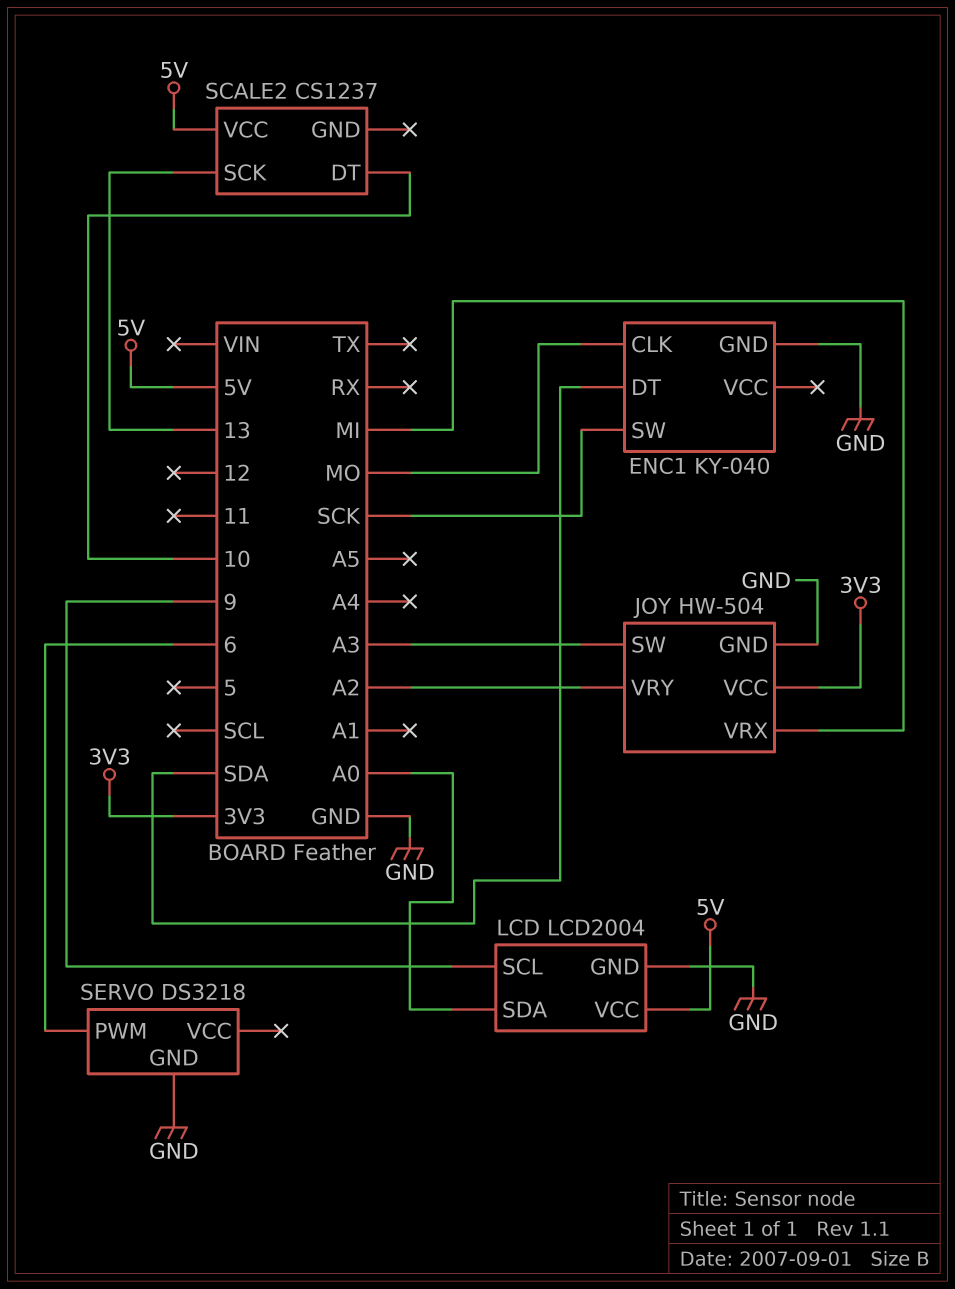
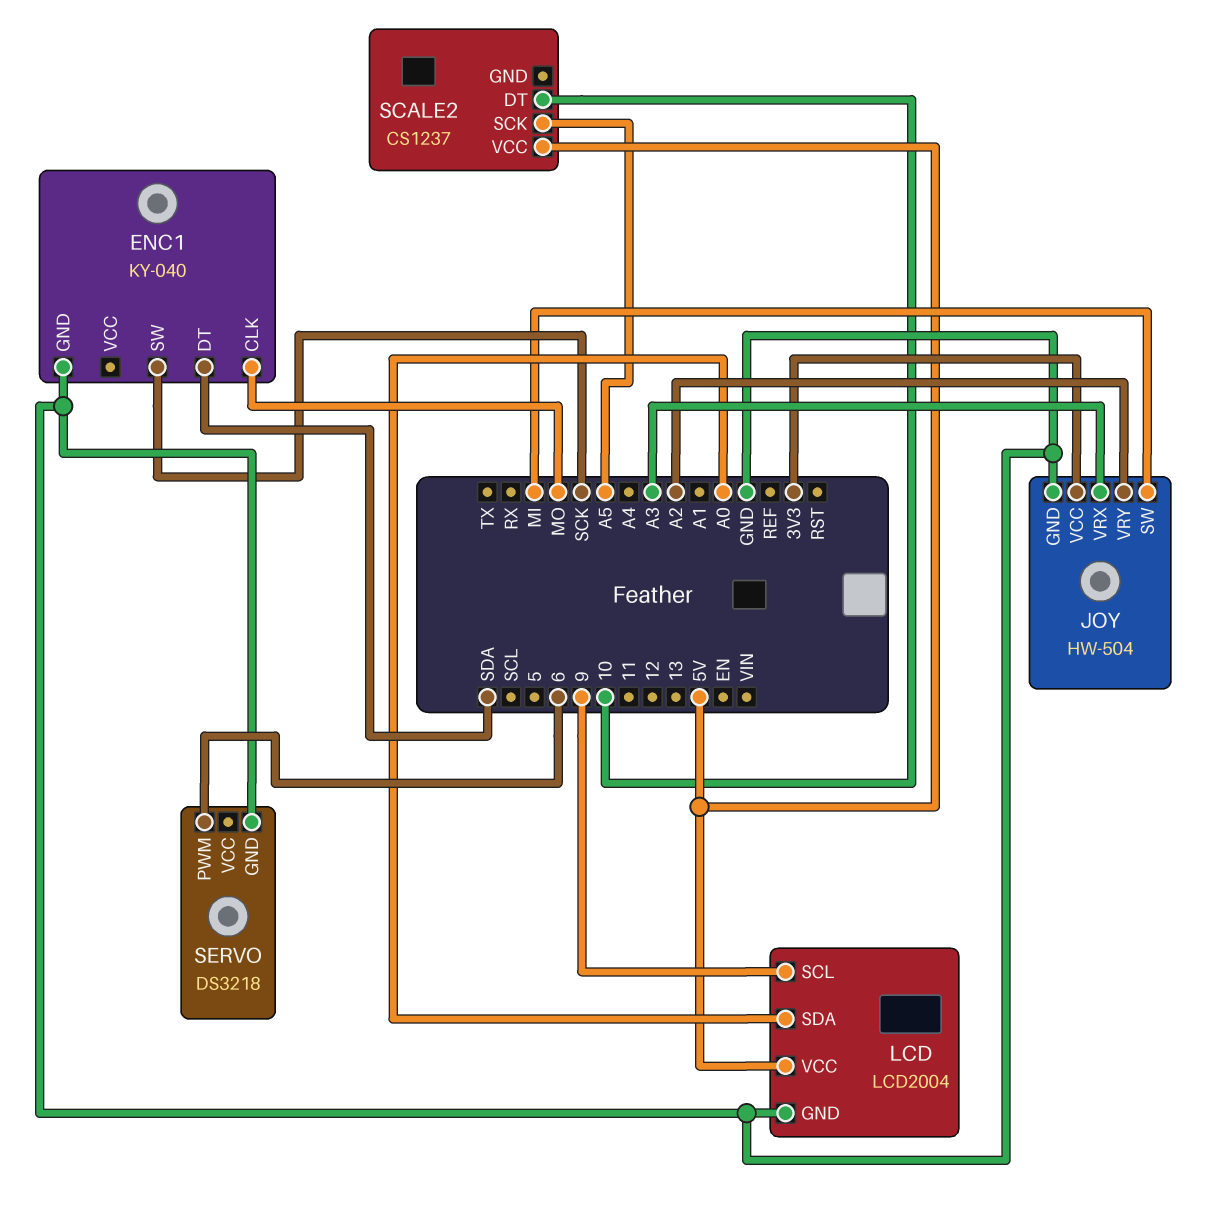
JOY pin SW: A3 -> MI
JOY pin VRX: MI -> A3
SCALE2 pin SCK: 13 -> A5

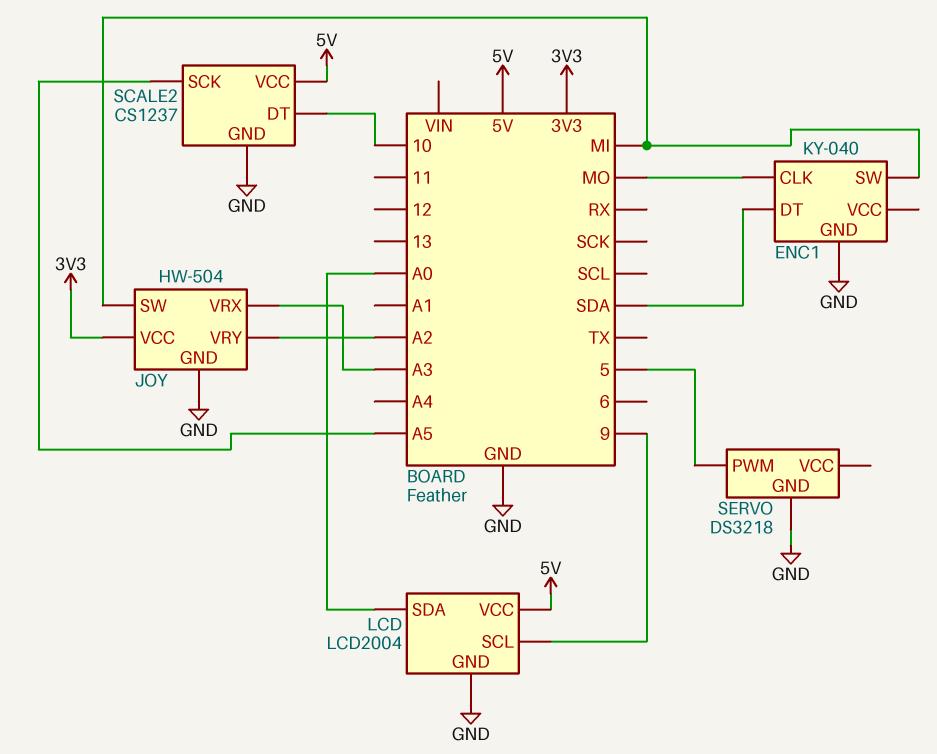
ENC1 pin SW: SCK -> MI
SCALE2 pin GND: none -> GND
SERVO pin PWM: 6 -> 5

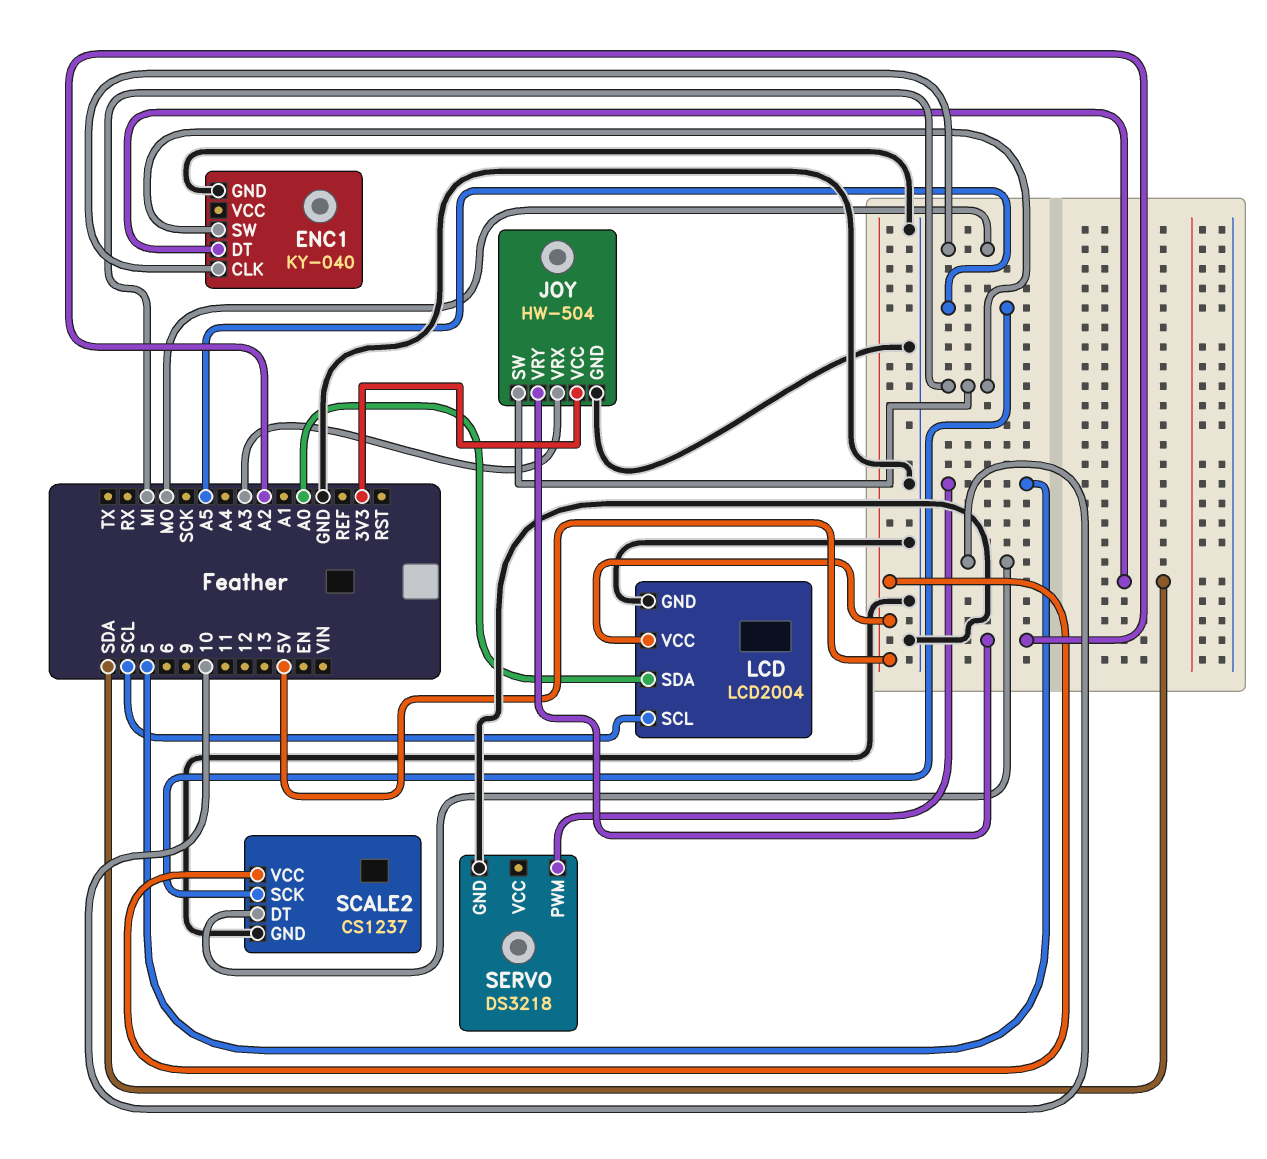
LCD pin SCL: 9 -> SCL

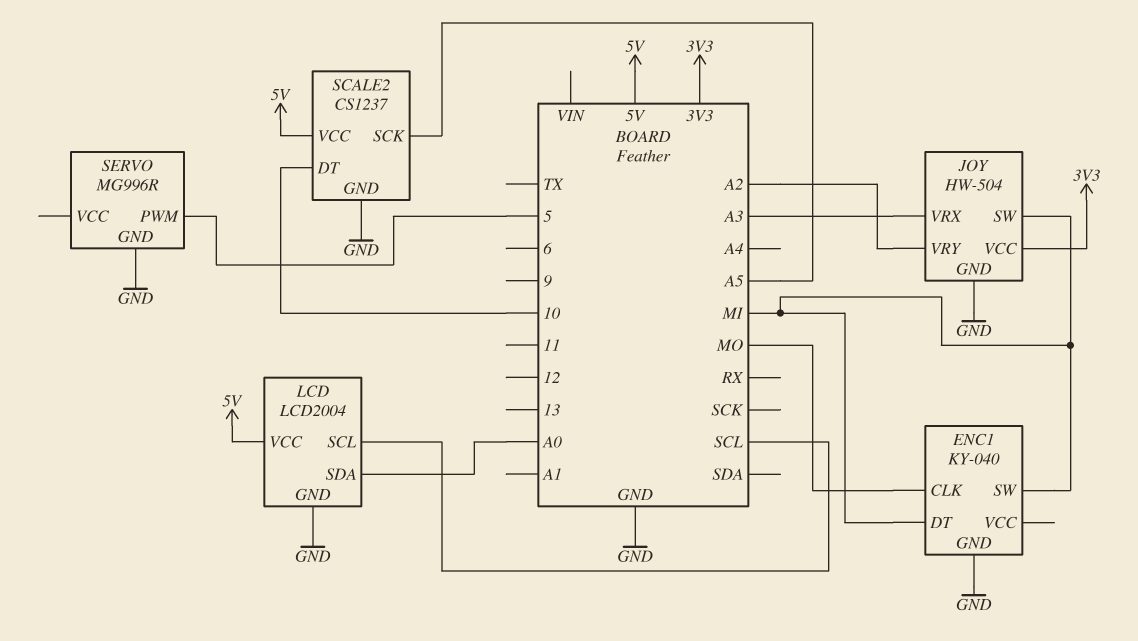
ENC1 pin DT: SDA -> MI
SERVO: DS3218 -> MG996R

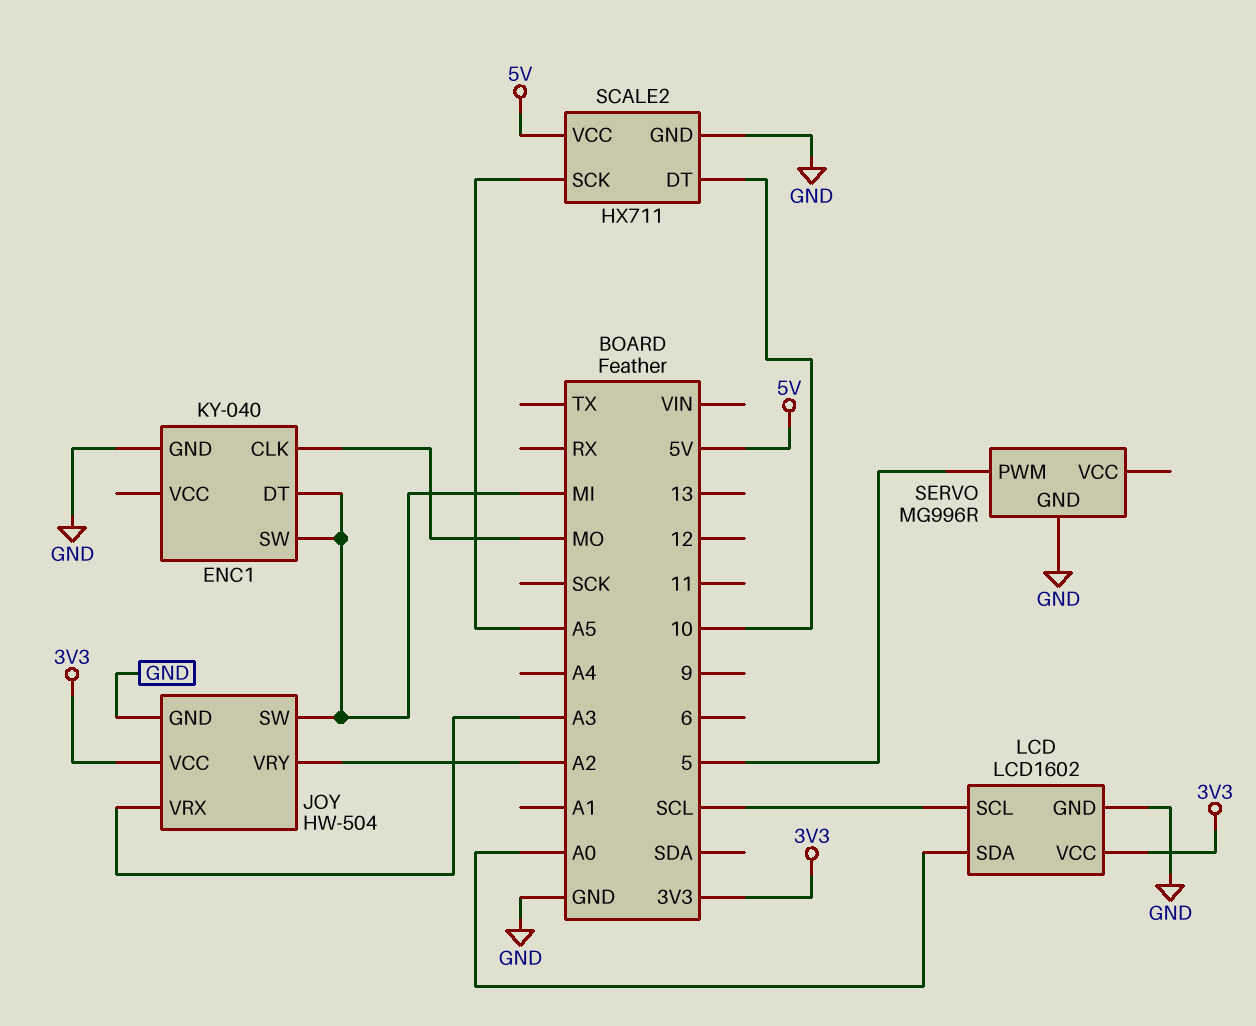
LCD: LCD2004 -> LCD1602
LCD pin VCC: 5V -> 3V3
SCALE2: CS1237 -> HX711

